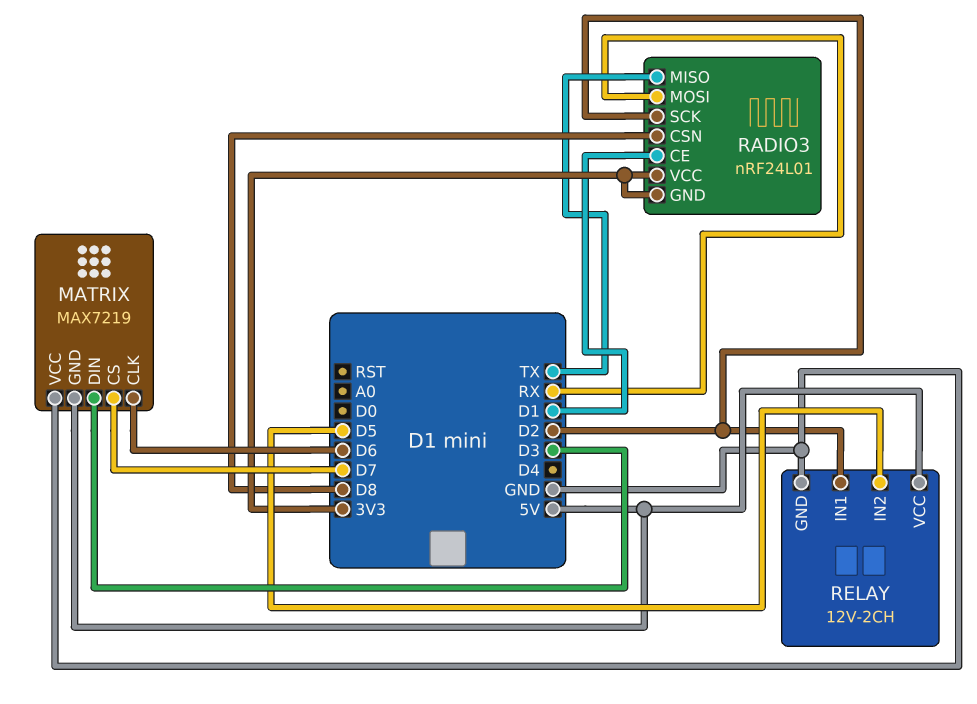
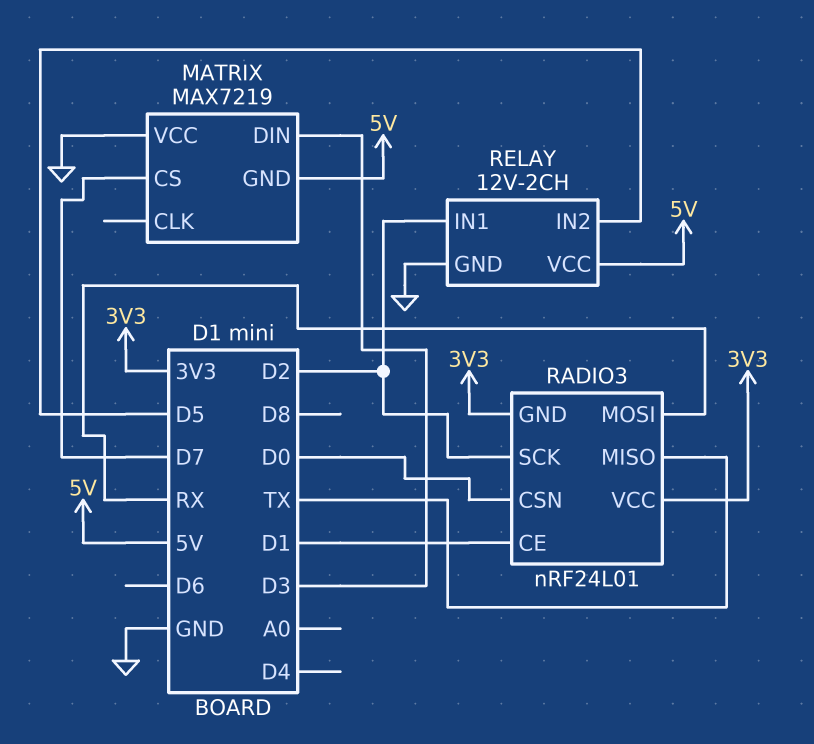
MATRIX pin CLK: D6 -> none
RADIO3 pin CSN: D8 -> D0

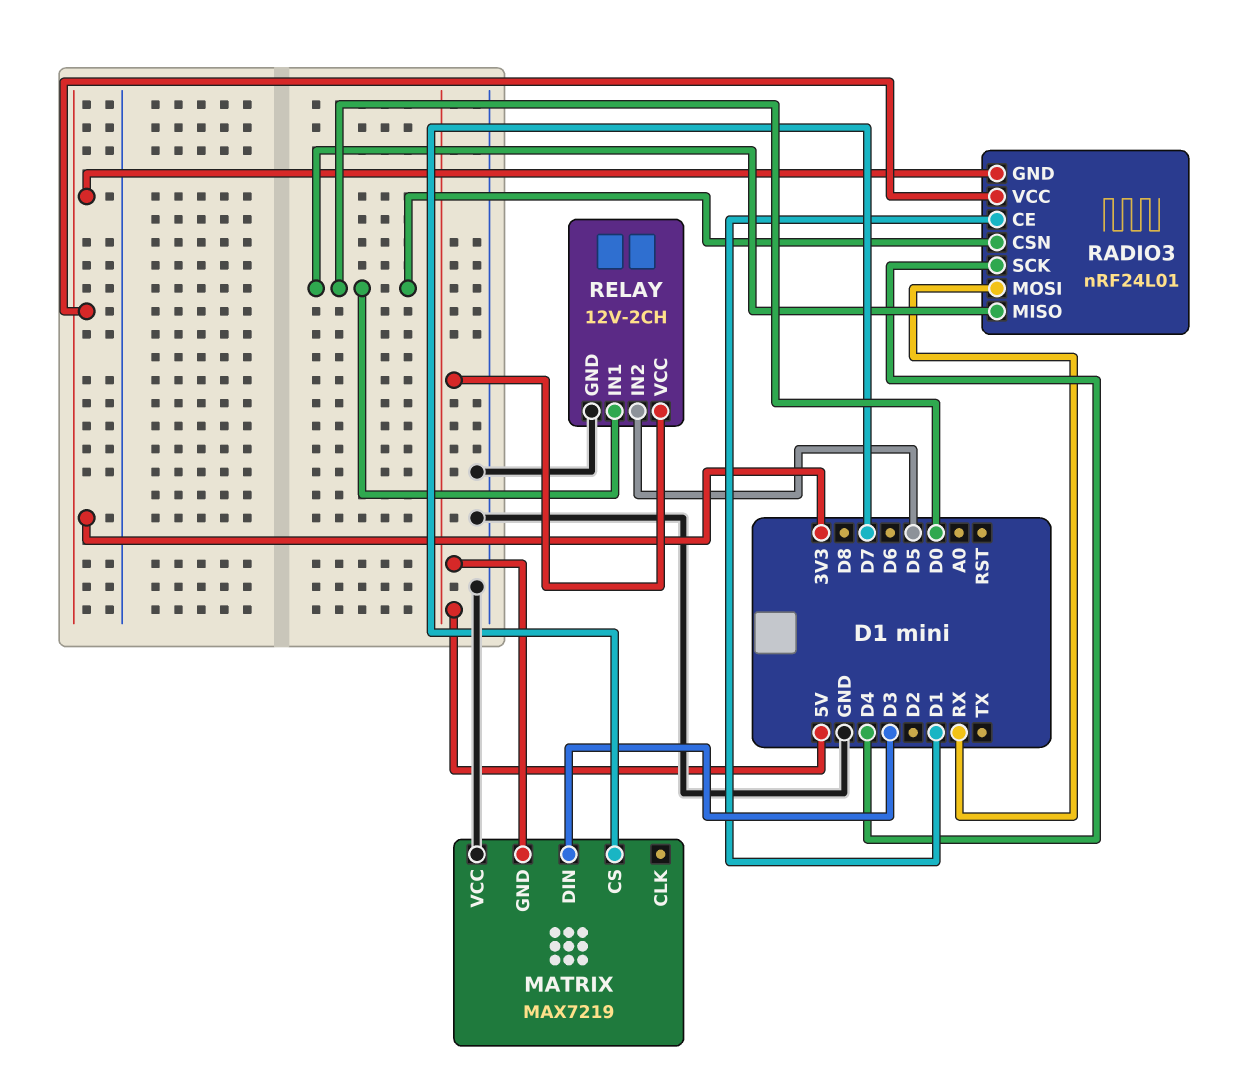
RADIO3 pin MISO: TX -> D0
RADIO3 pin SCK: D2 -> D4
RELAY pin IN1: D2 -> D0

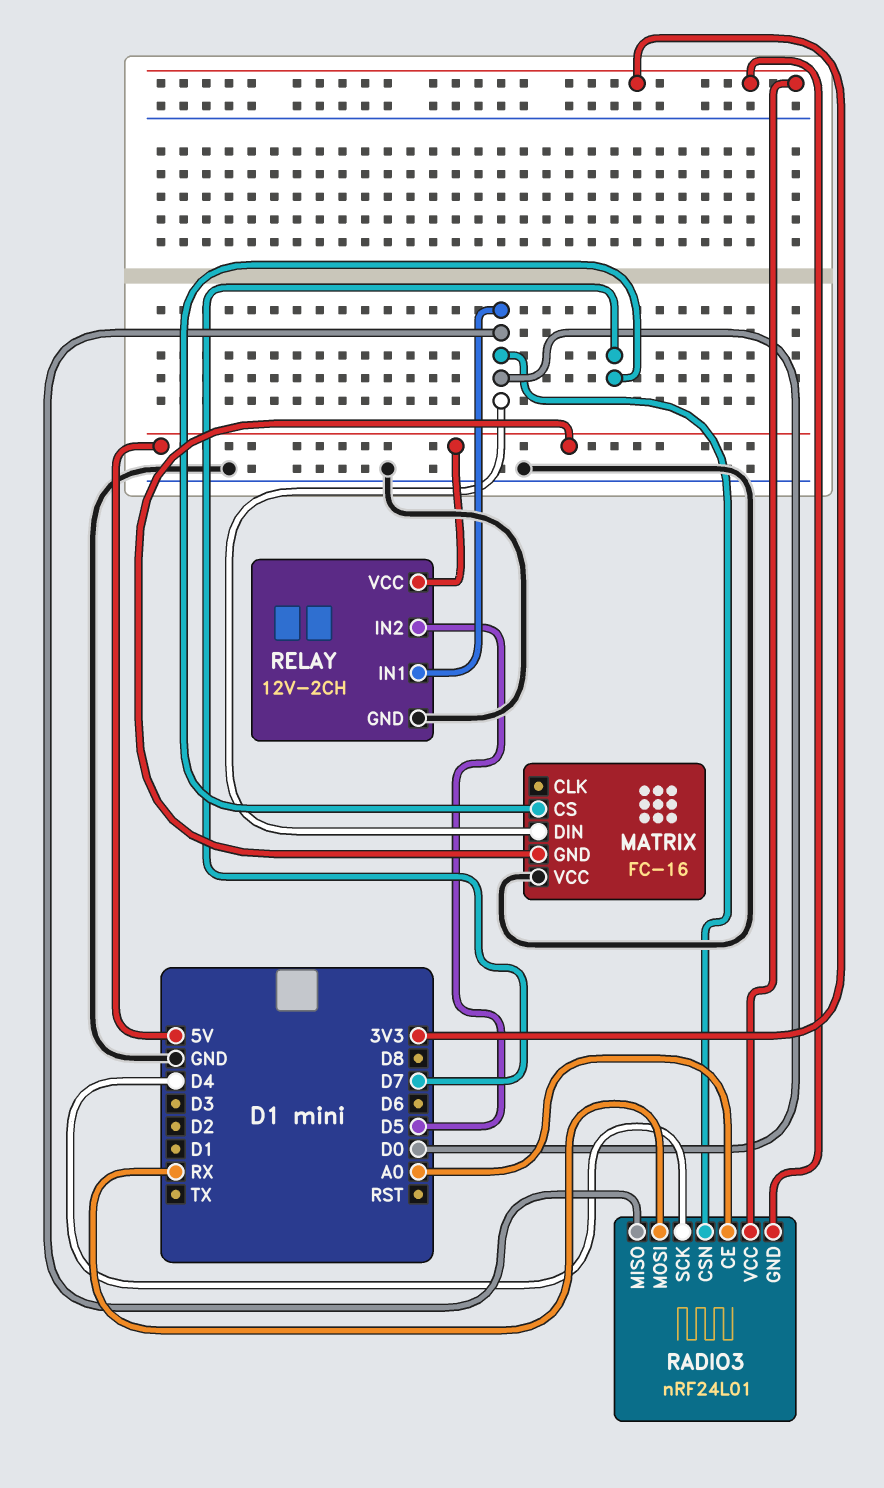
MATRIX: MAX7219 -> FC-16
MATRIX pin DIN: D3 -> D0
RADIO3 pin CE: D1 -> A0

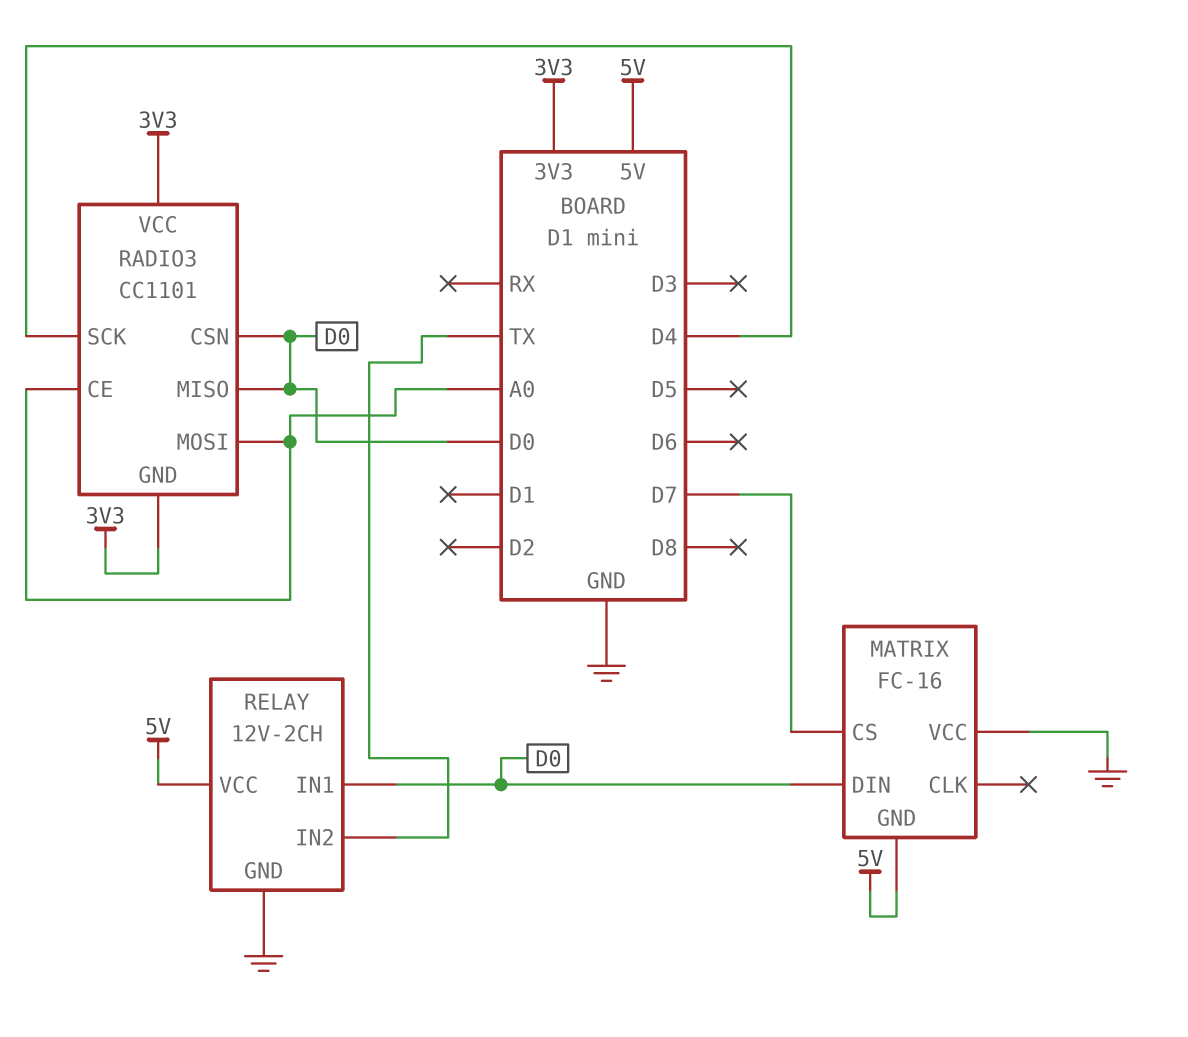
RADIO3: nRF24L01 -> CC1101
RADIO3 pin MOSI: RX -> A0
RELAY pin IN2: D5 -> TX

